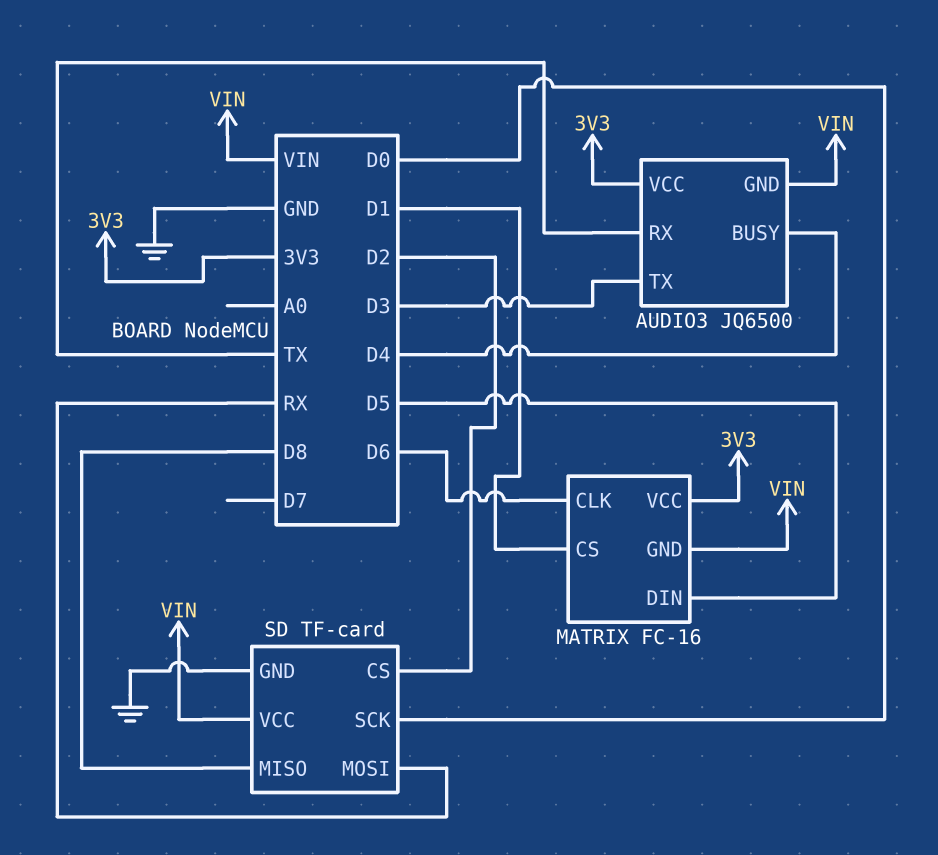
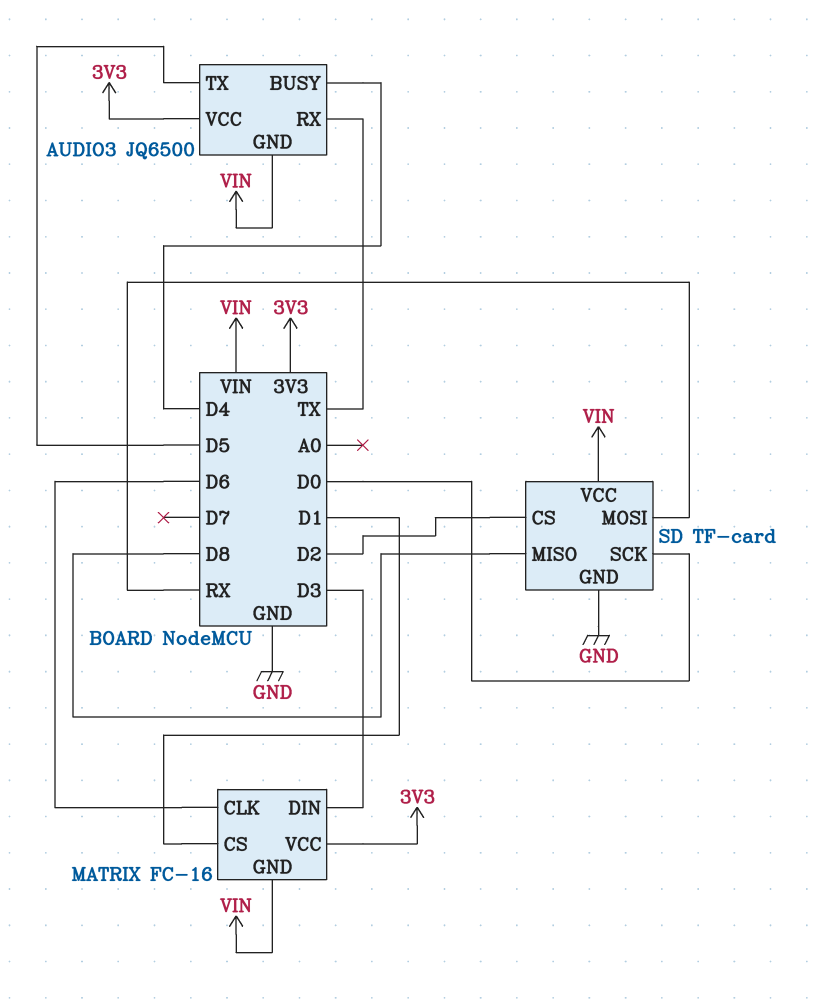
AUDIO3 pin TX: D3 -> D5
MATRIX pin DIN: D5 -> D3

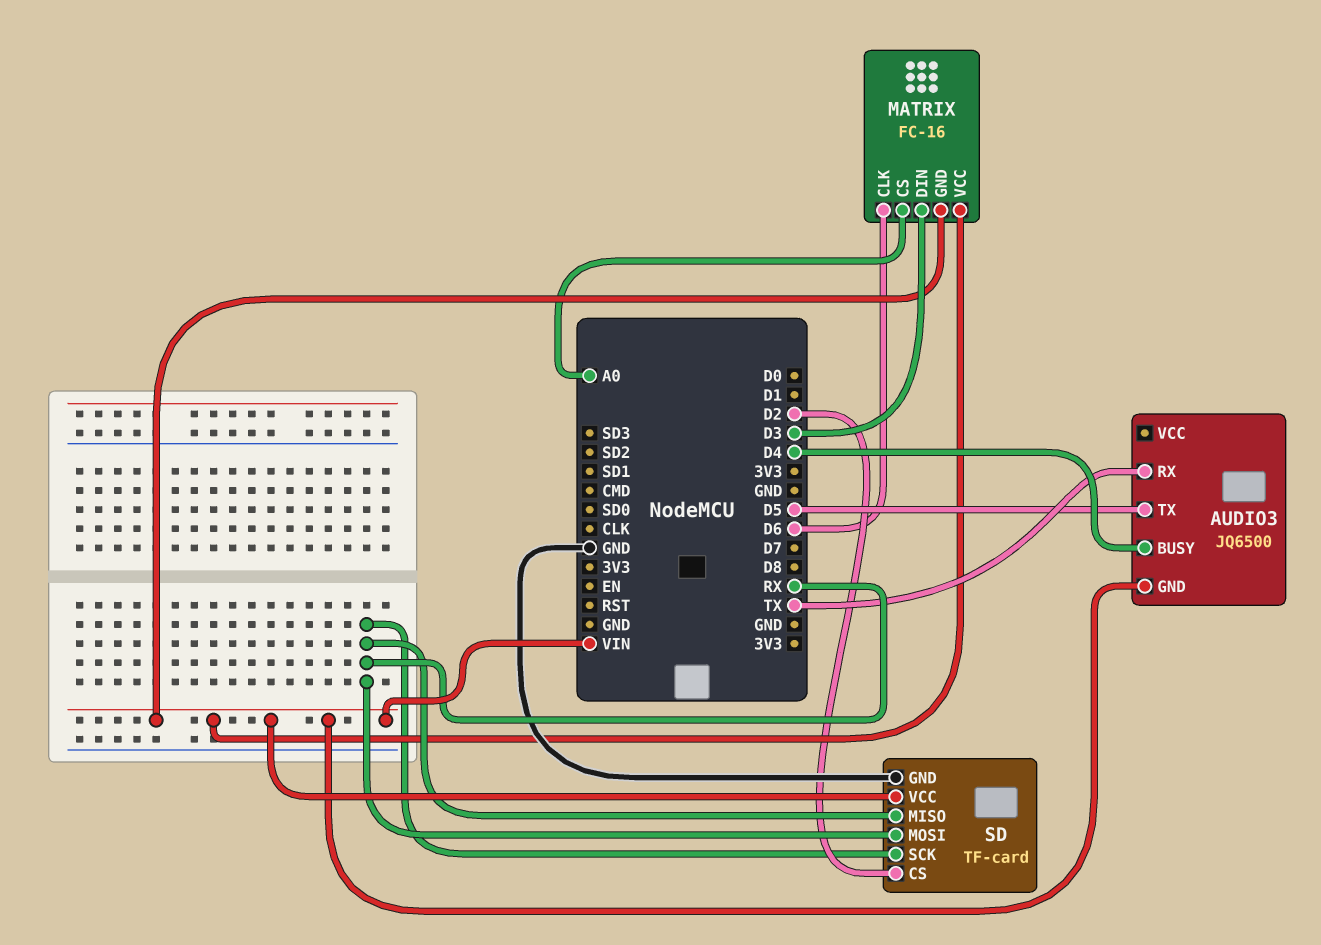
AUDIO3 pin VCC: 3V3 -> none
MATRIX pin CS: D1 -> A0
MATRIX pin VCC: 3V3 -> VIN
SD pin MISO: D8 -> RX
SD pin SCK: D0 -> RX

